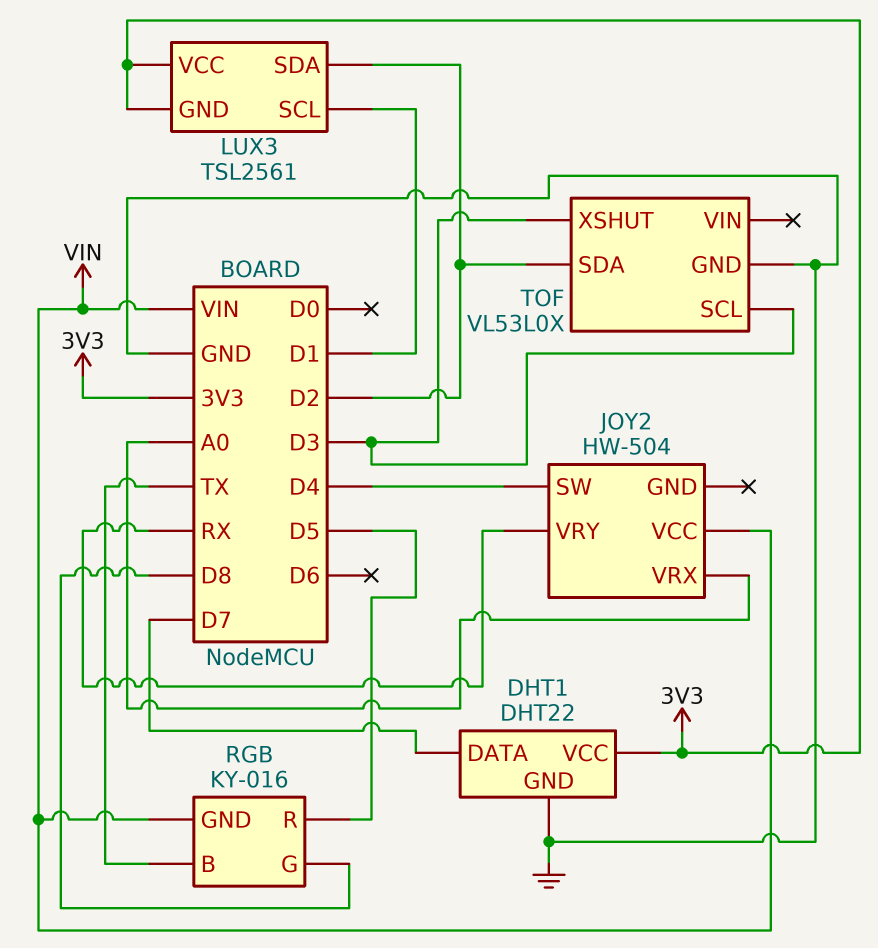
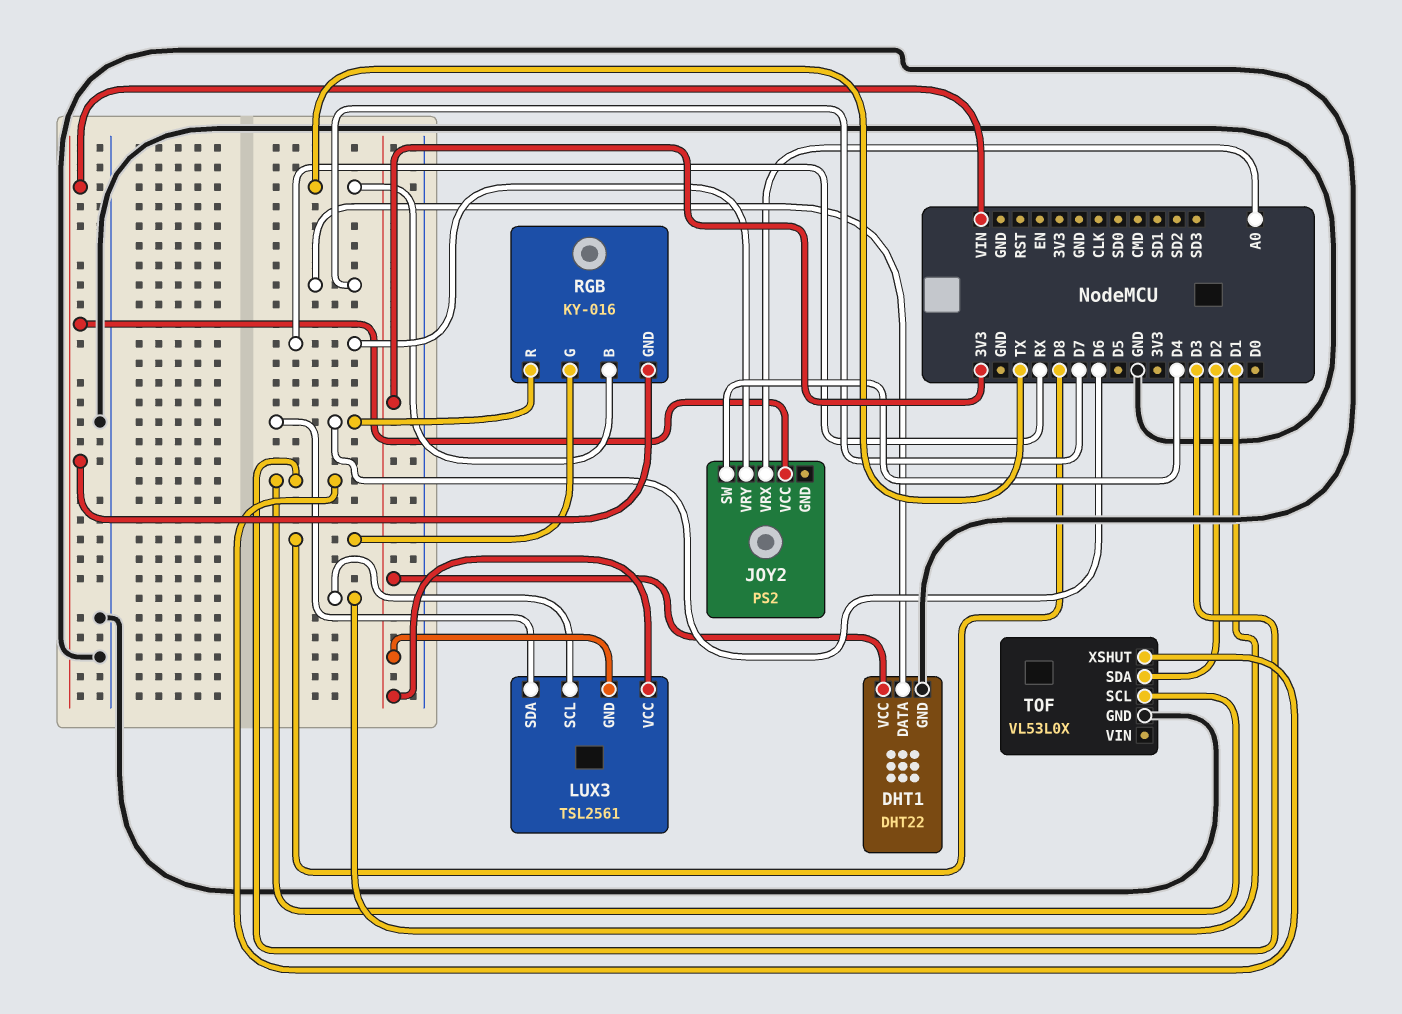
JOY2: HW-504 -> PS2
LUX3 pin SDA: D2 -> D6
RGB pin R: D5 -> D6

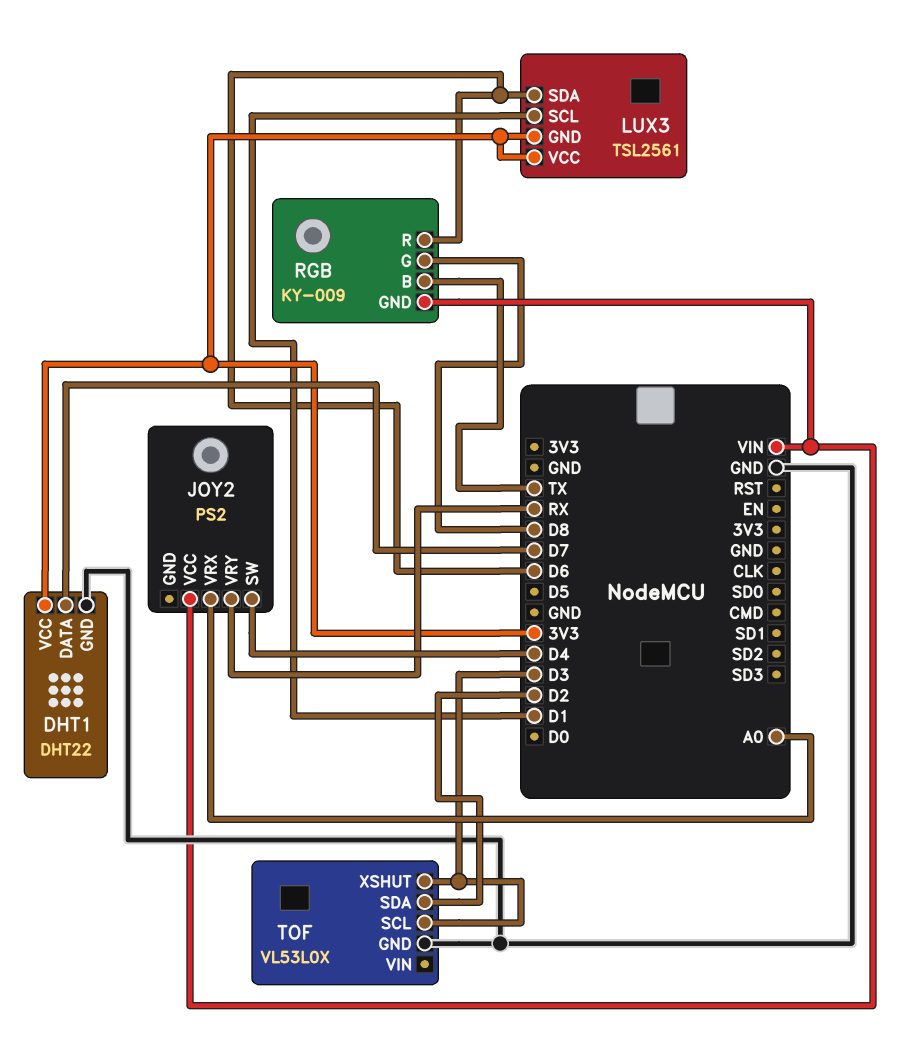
RGB: KY-016 -> KY-009

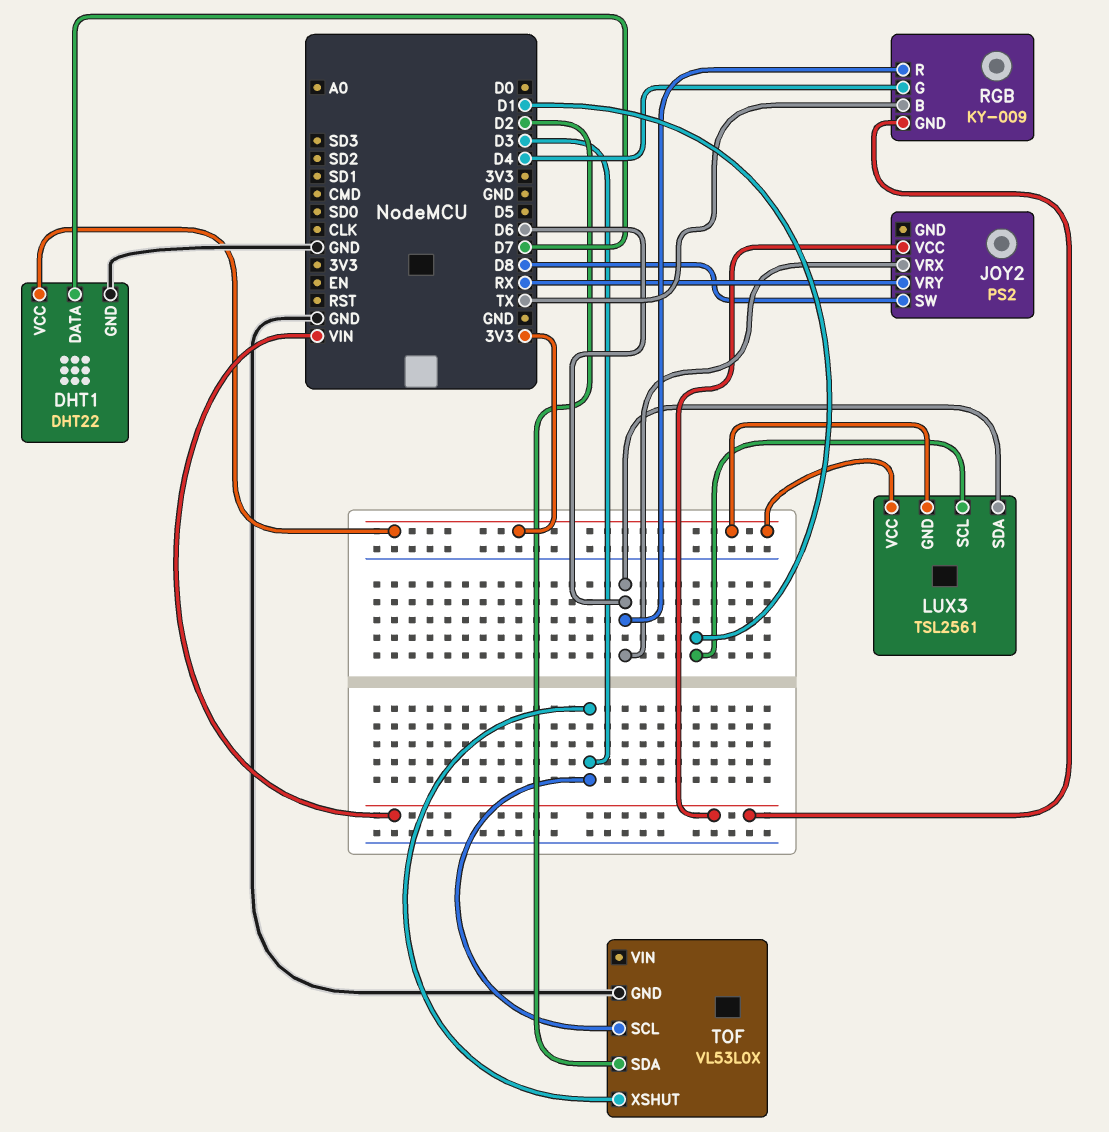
JOY2 pin SW: D4 -> D8
JOY2 pin VRX: A0 -> D6
RGB pin G: D8 -> D4

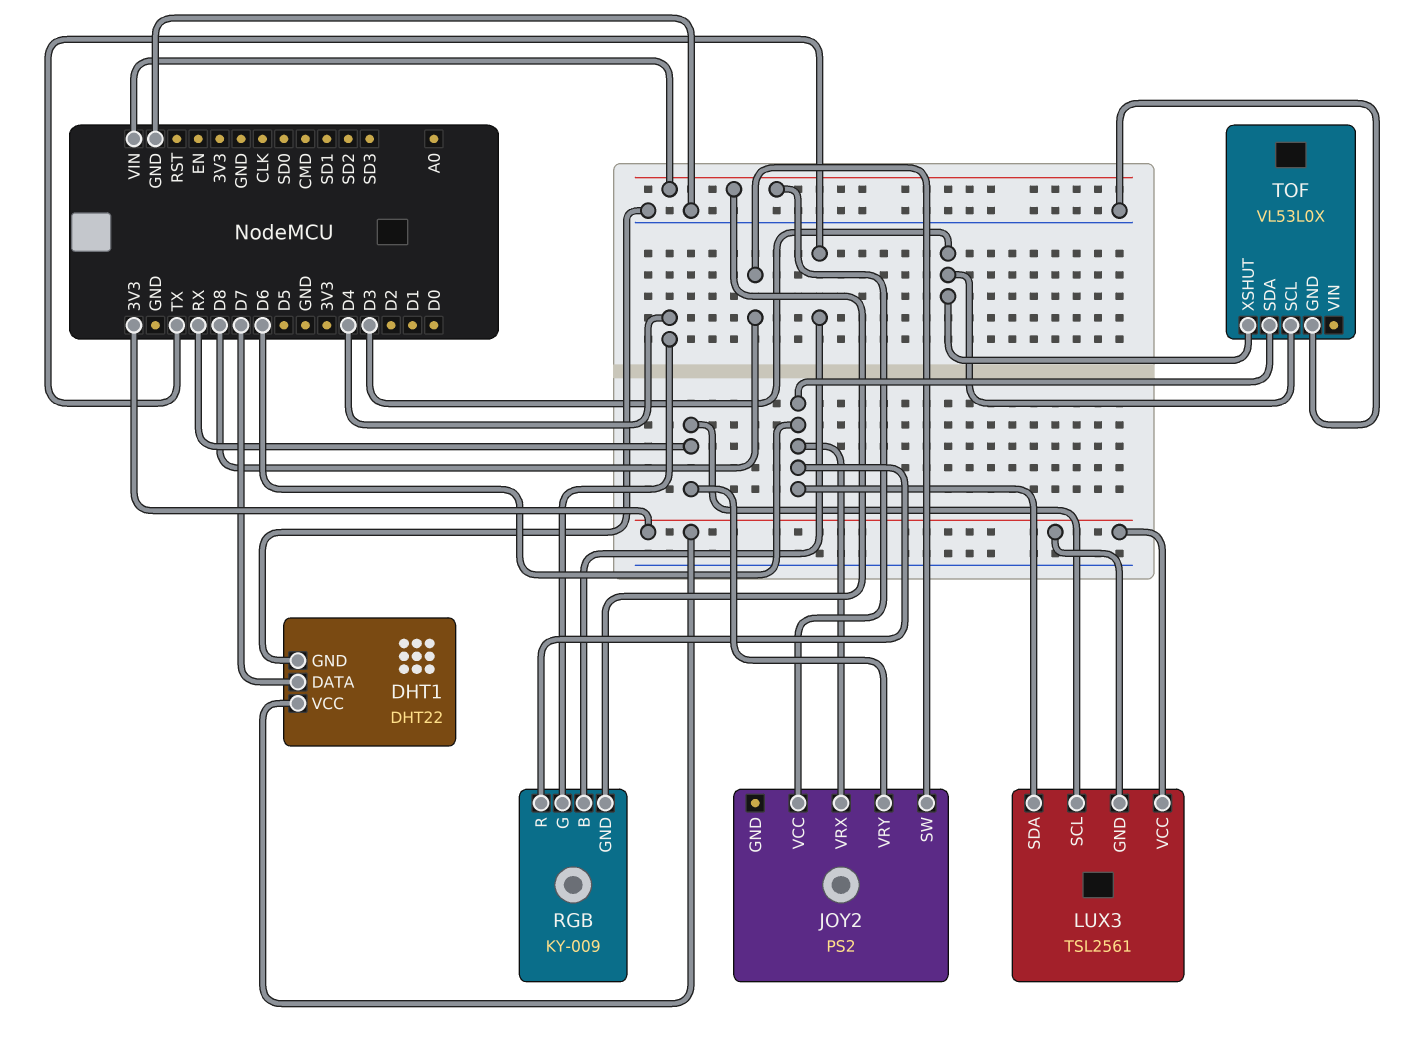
LUX3 pin SCL: D1 -> RX
TOF pin SDA: D2 -> D6

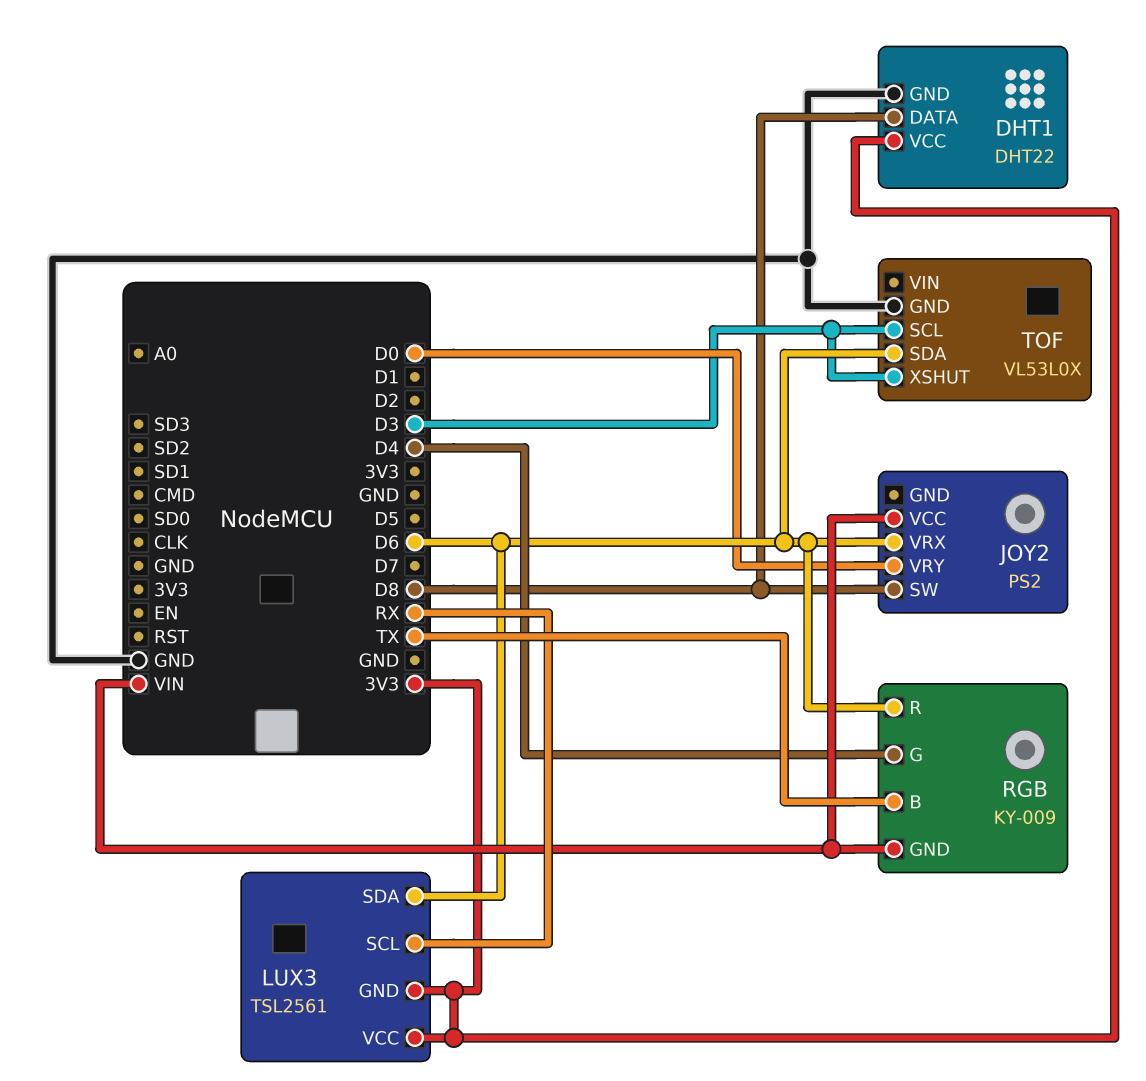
DHT1 pin DATA: D7 -> D8
JOY2 pin VRY: RX -> D0

